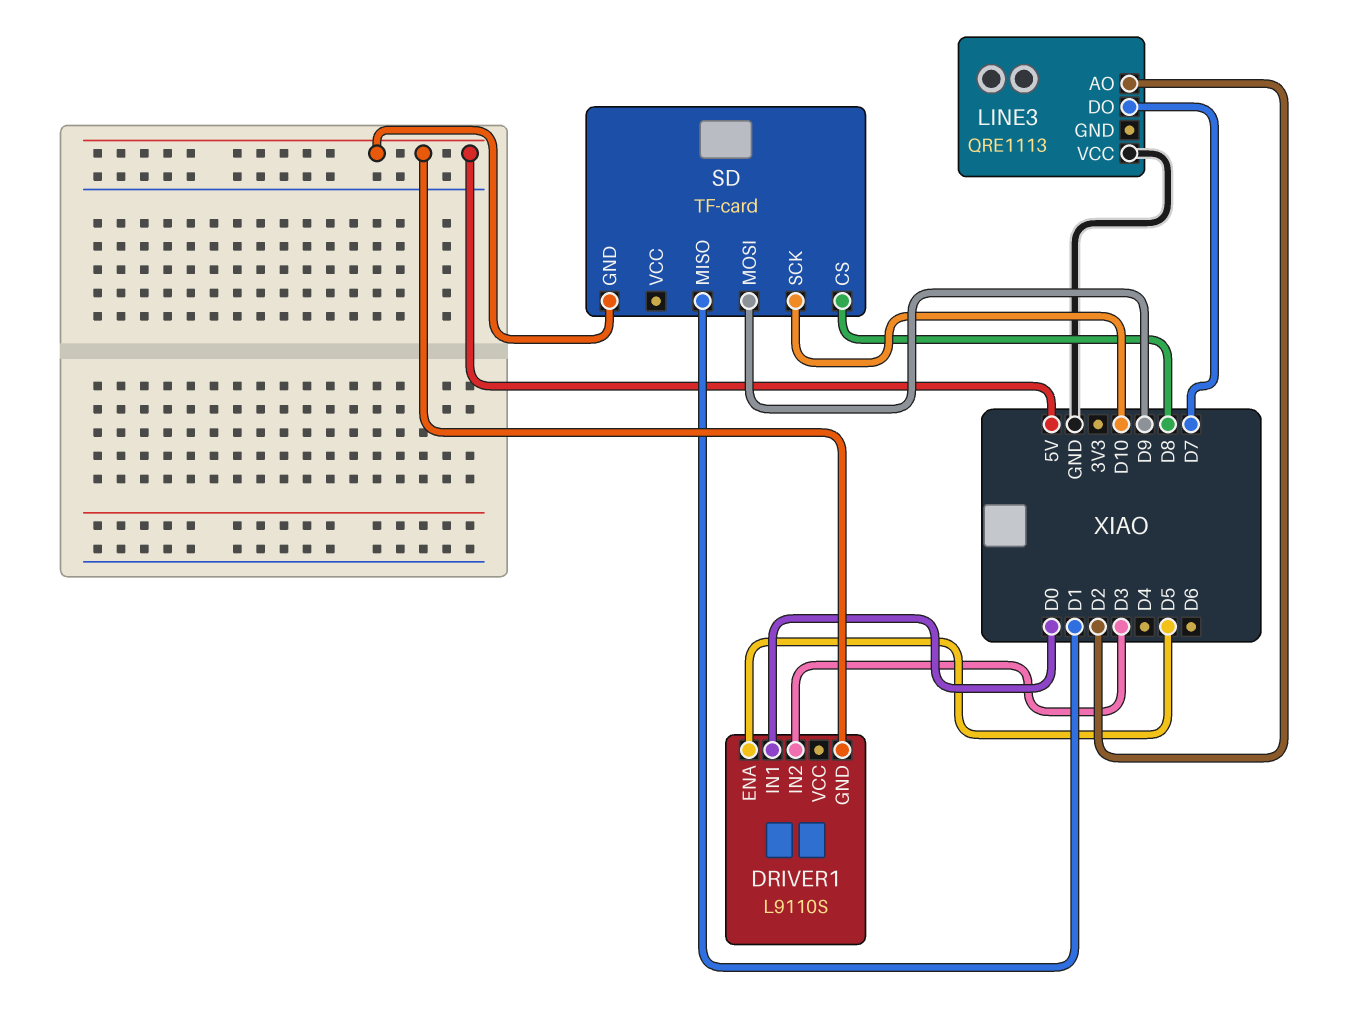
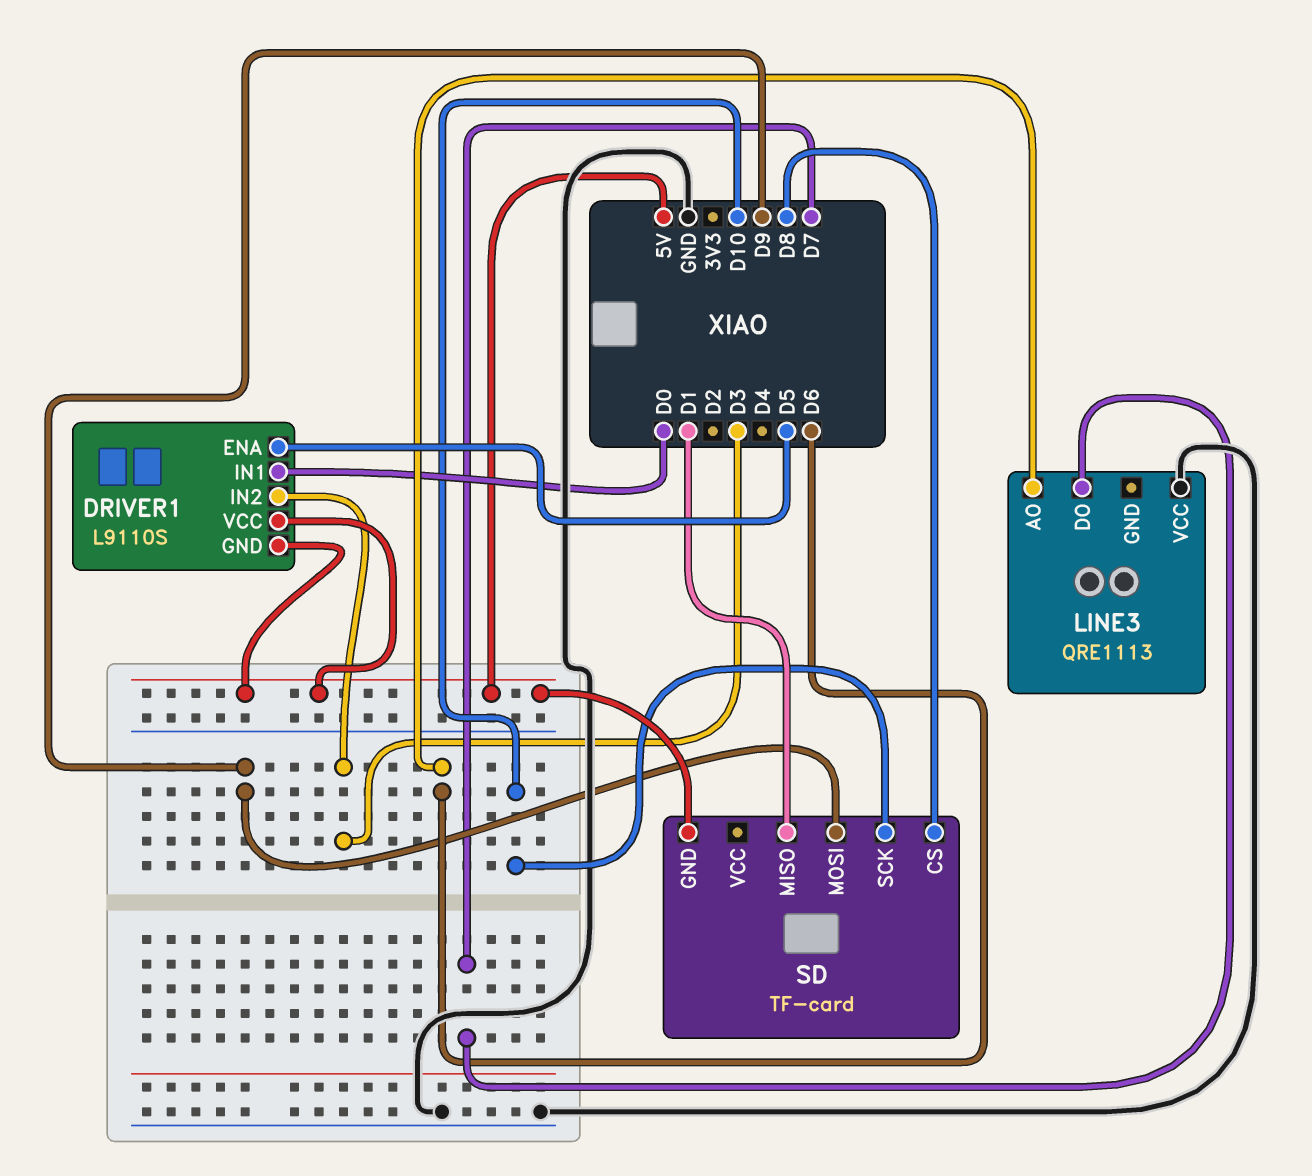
DRIVER1 pin VCC: none -> 5V
LINE3 pin AO: D2 -> D6

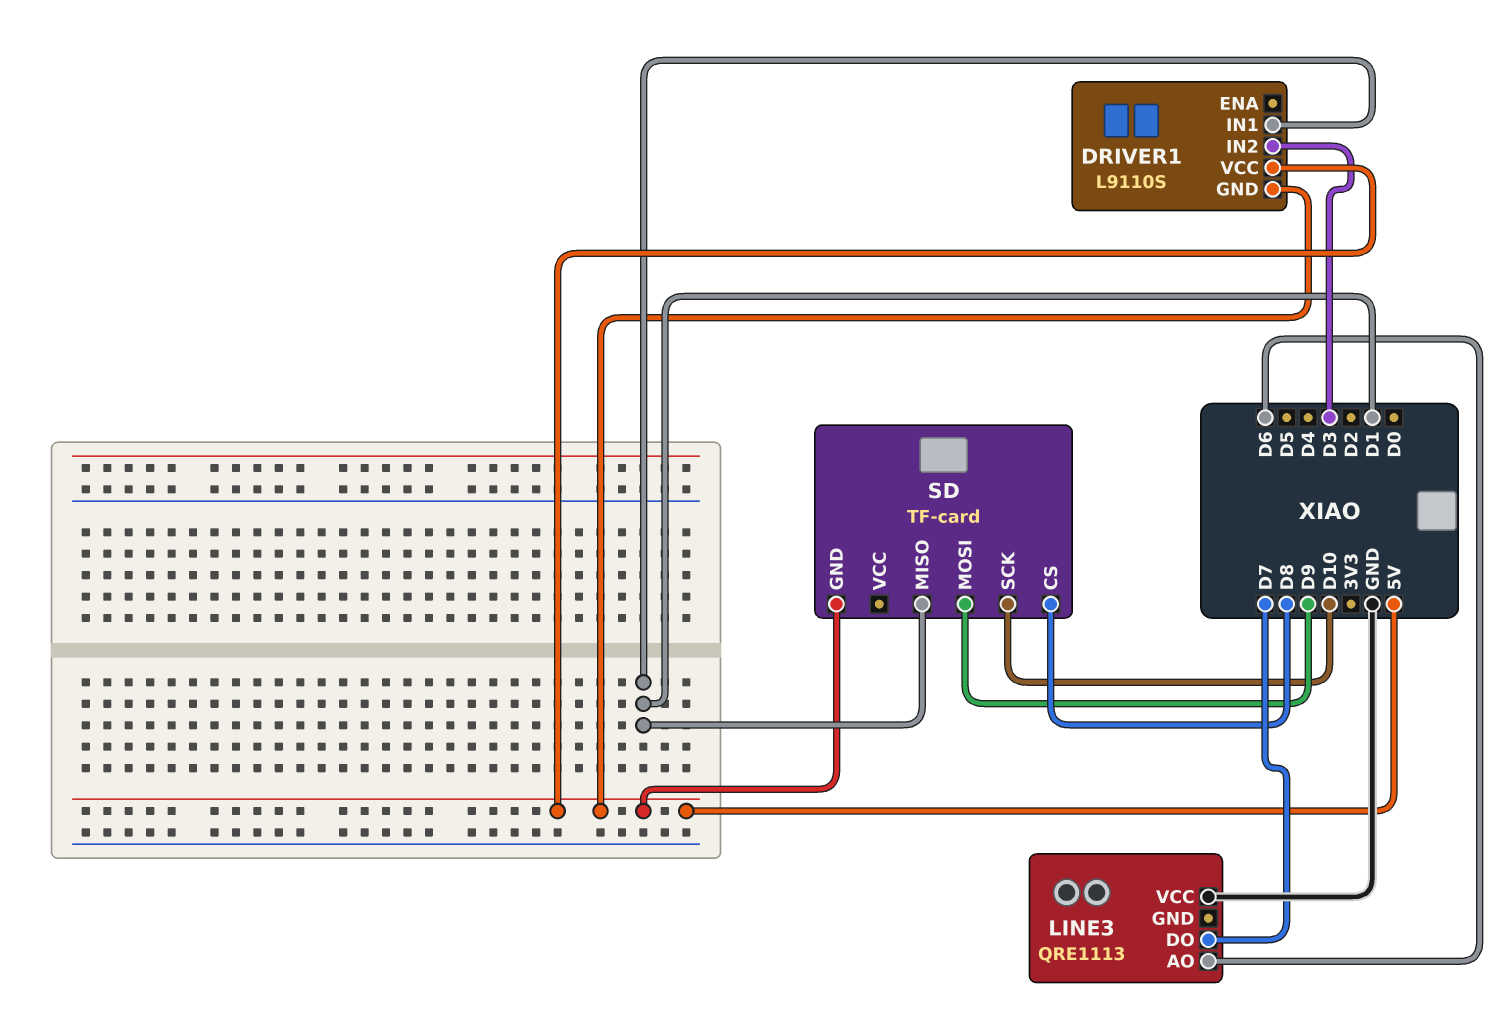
DRIVER1 pin ENA: D5 -> none
DRIVER1 pin IN1: D0 -> D1

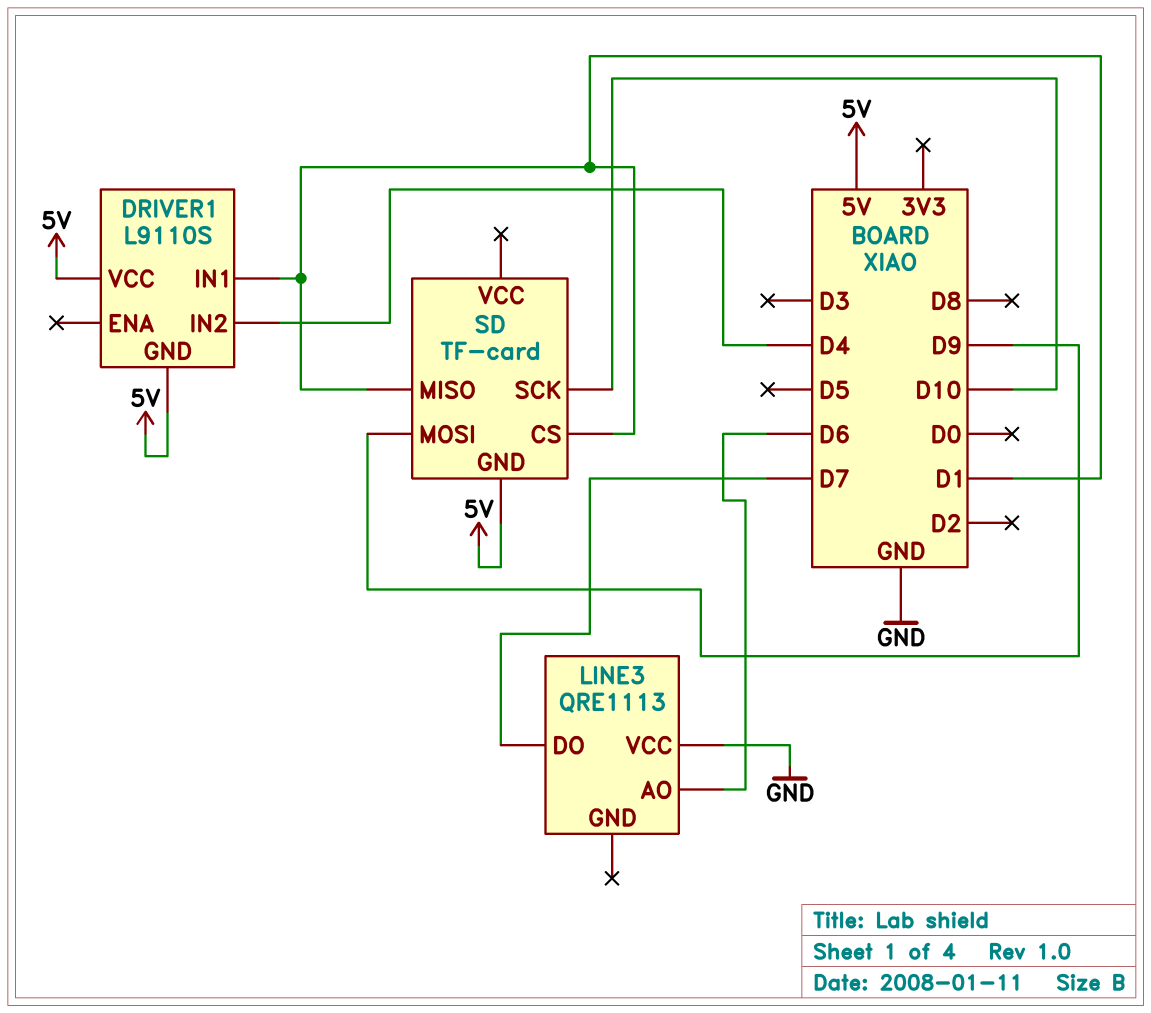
DRIVER1 pin IN2: D3 -> D4
SD pin CS: D8 -> D1

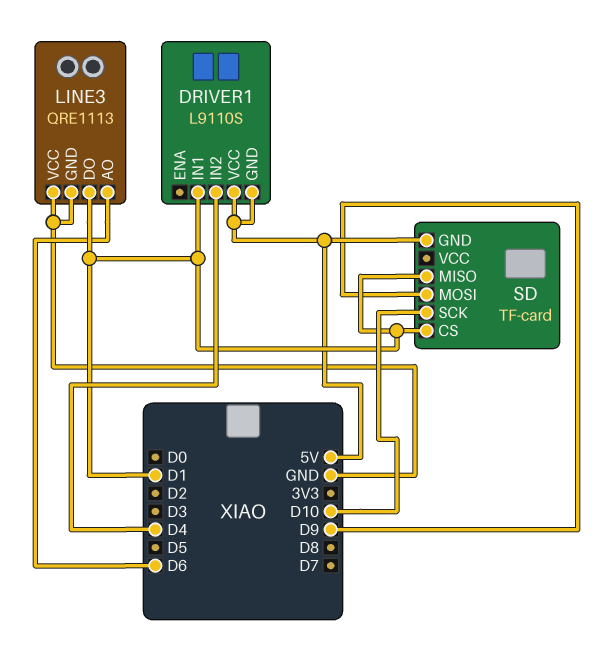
LINE3 pin DO: D7 -> D1
LINE3 pin GND: none -> GND

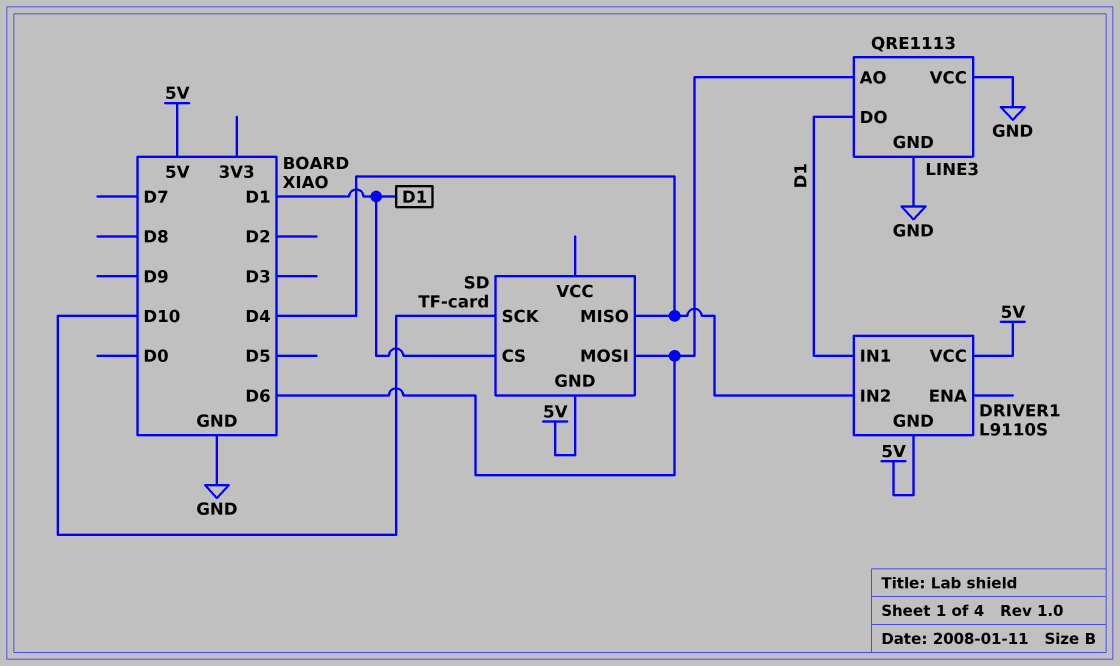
SD pin MISO: D1 -> D4
SD pin MOSI: D9 -> D6

